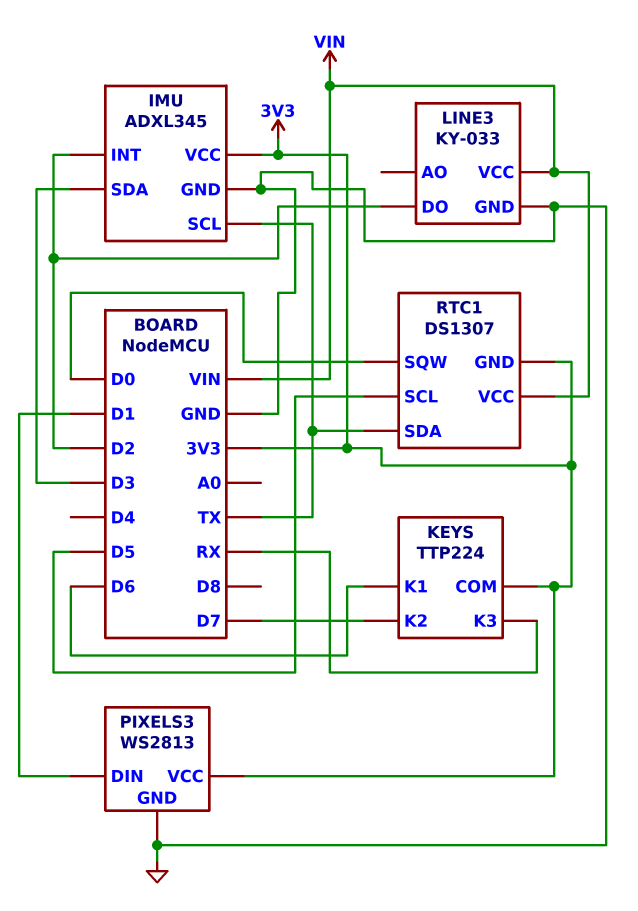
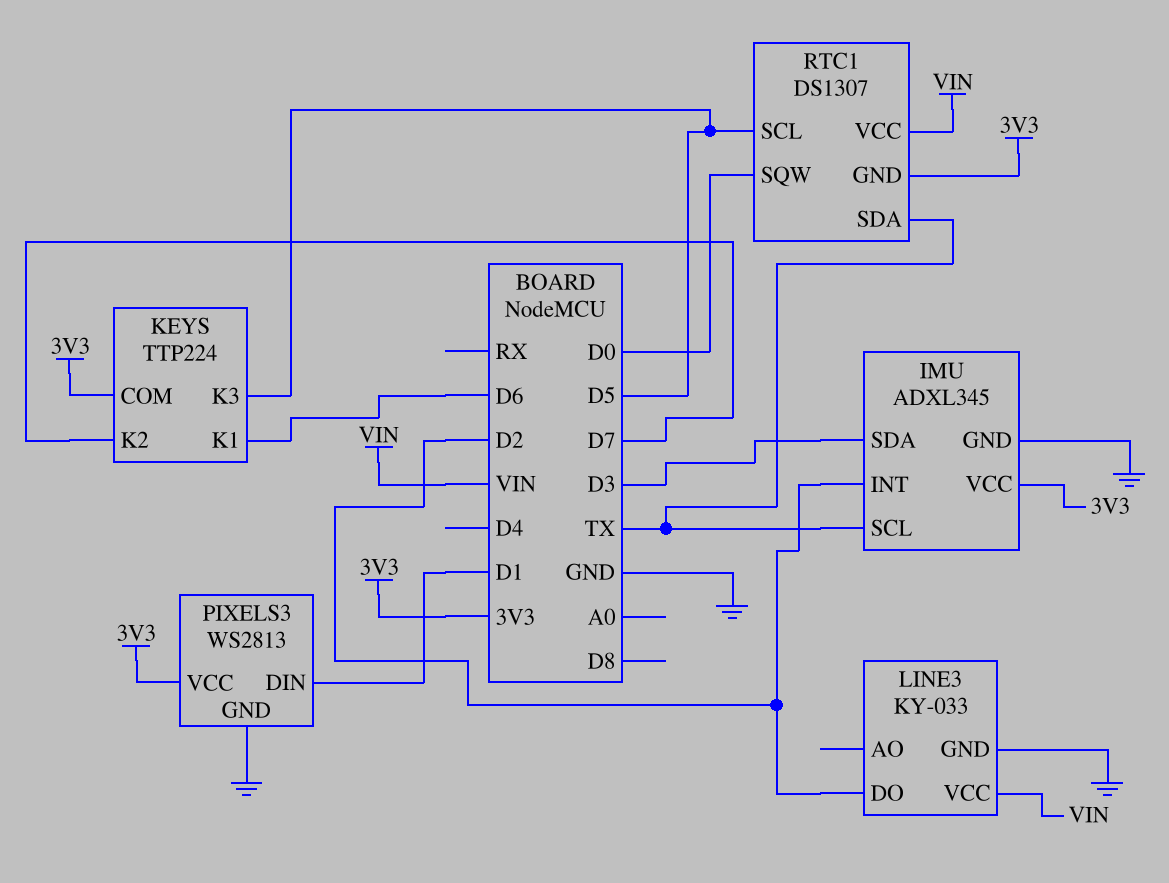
KEYS pin K3: RX -> D5

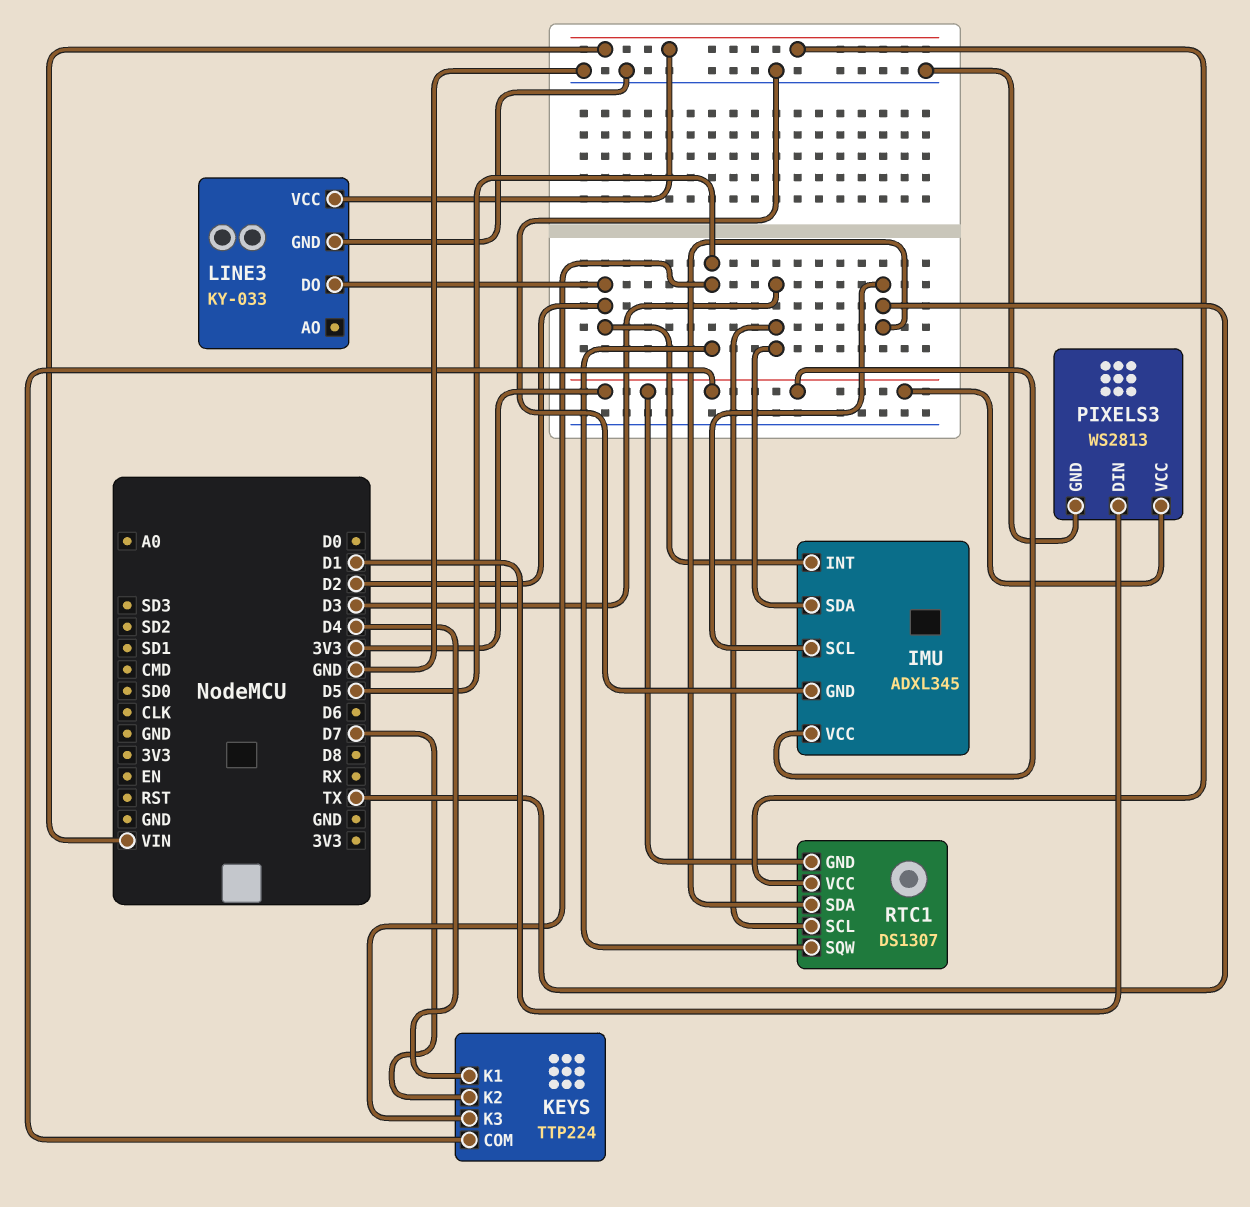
KEYS pin K1: D6 -> D4
RTC1 pin SCL: D5 -> D3
RTC1 pin SQW: D0 -> D5

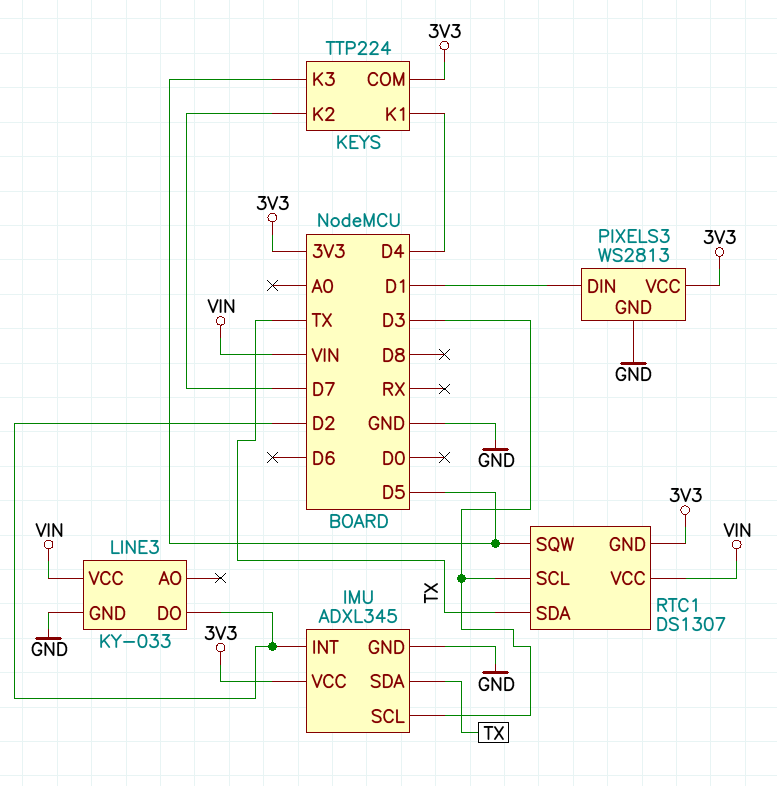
IMU pin SCL: TX -> D3
IMU pin SDA: D3 -> TX

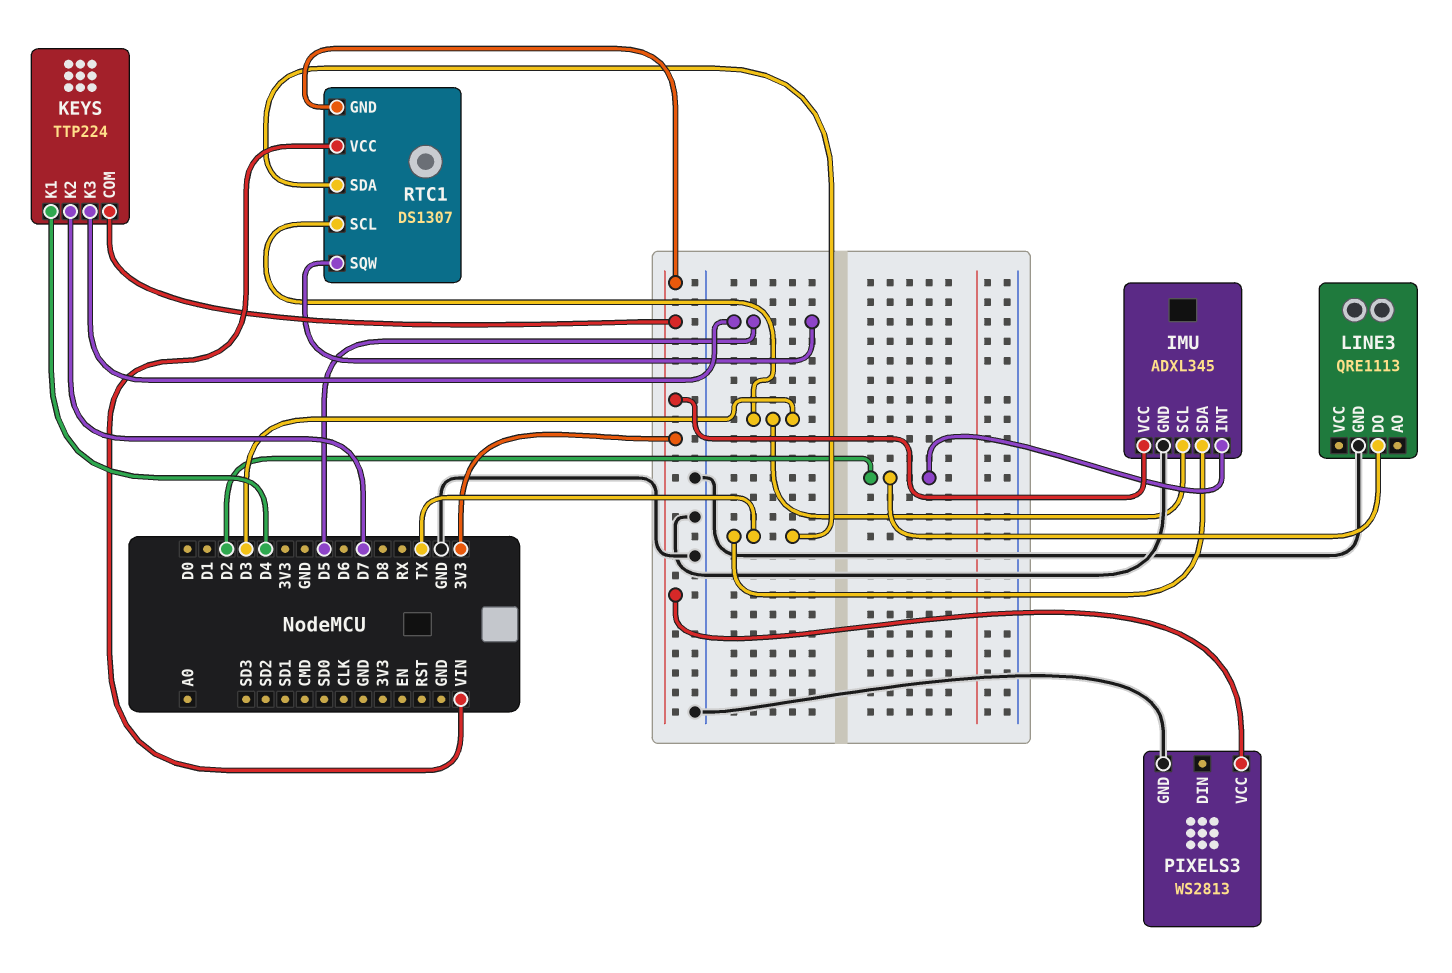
LINE3: KY-033 -> QRE1113
LINE3 pin VCC: VIN -> none
PIXELS3 pin DIN: D1 -> none

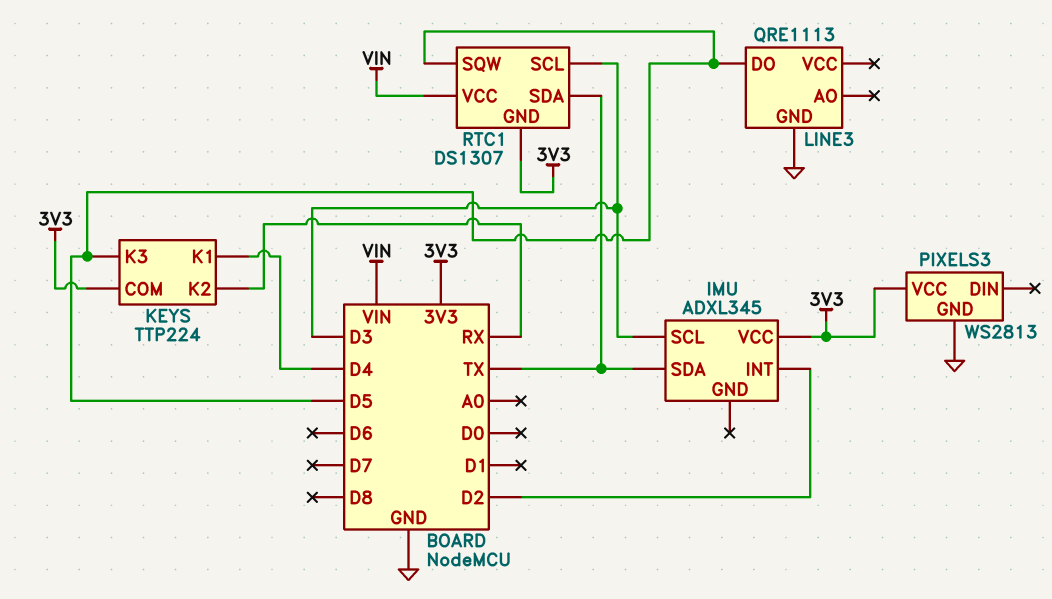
IMU pin GND: GND -> none
KEYS pin K2: D7 -> RX
LINE3 pin DO: D2 -> D5

